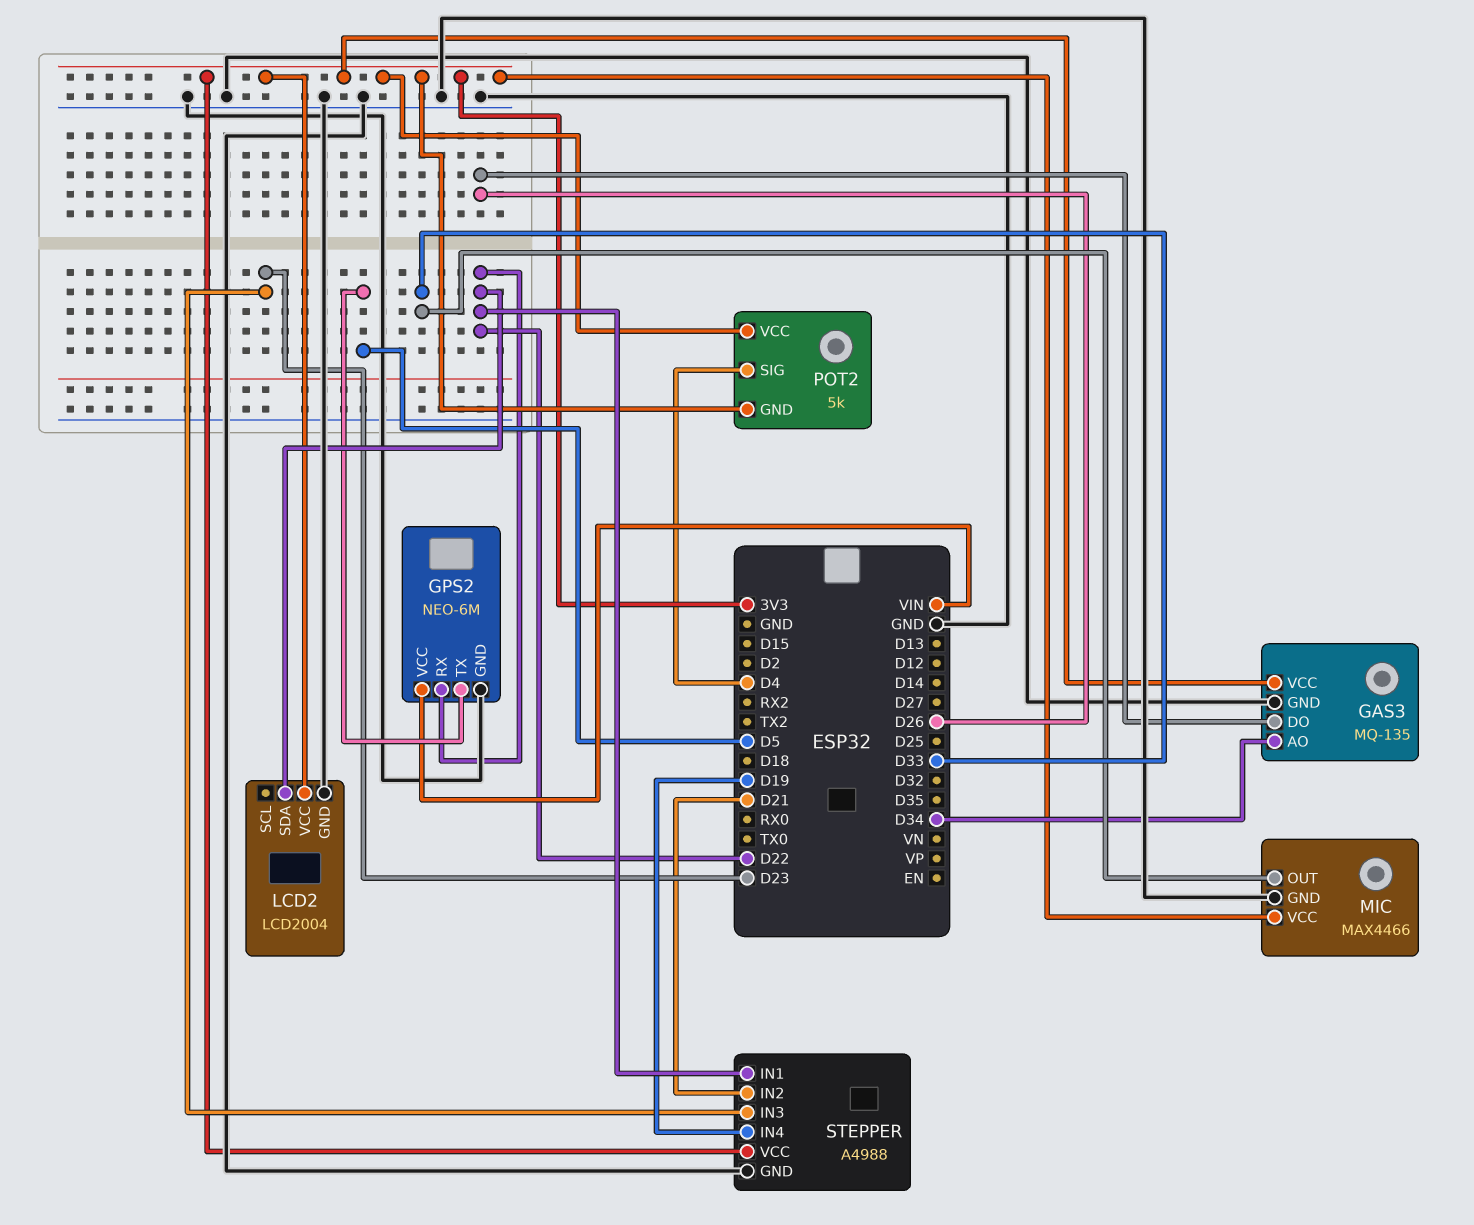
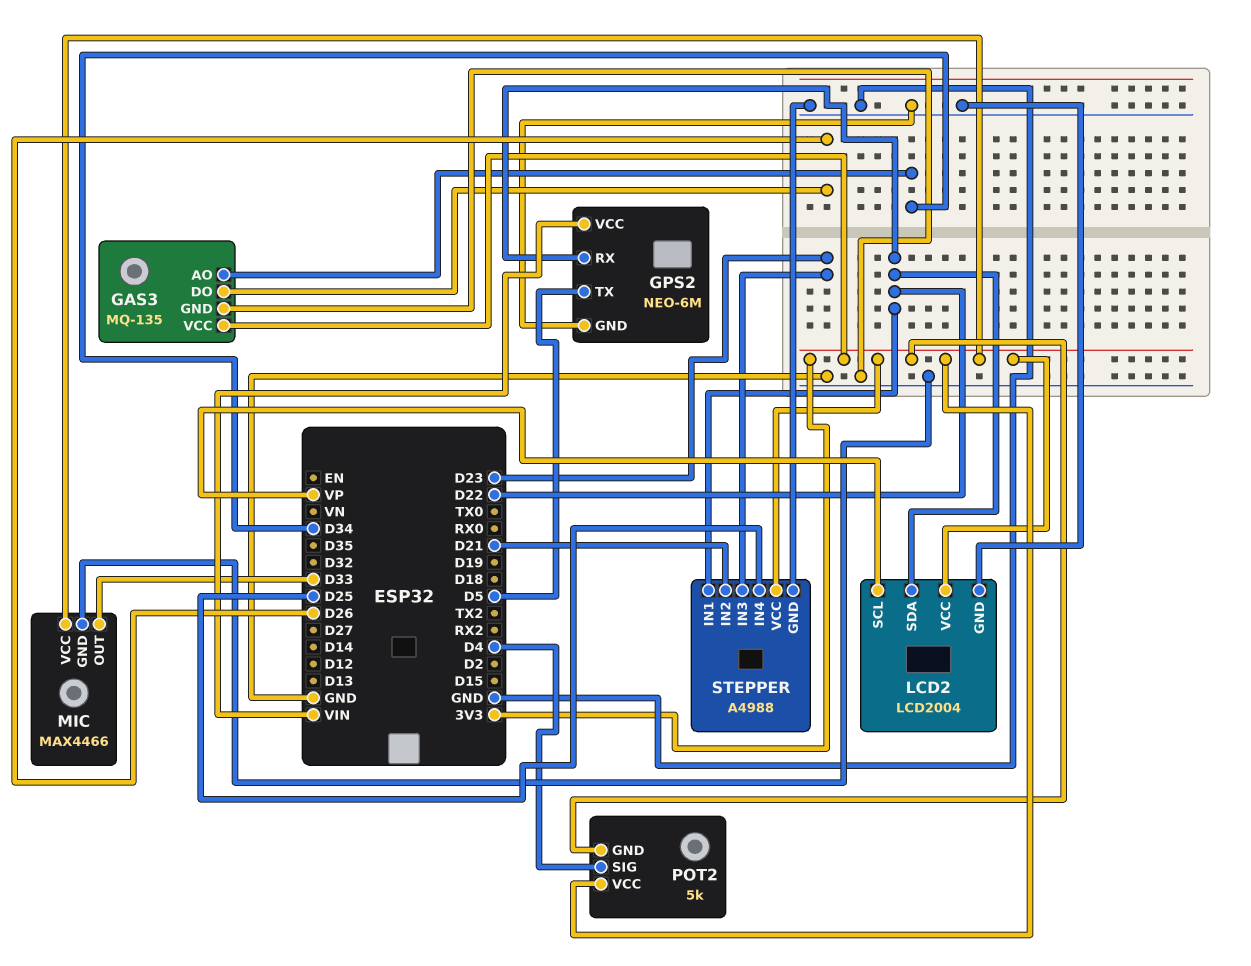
LCD2 pin SCL: none -> VP
STEPPER pin IN4: D19 -> D25

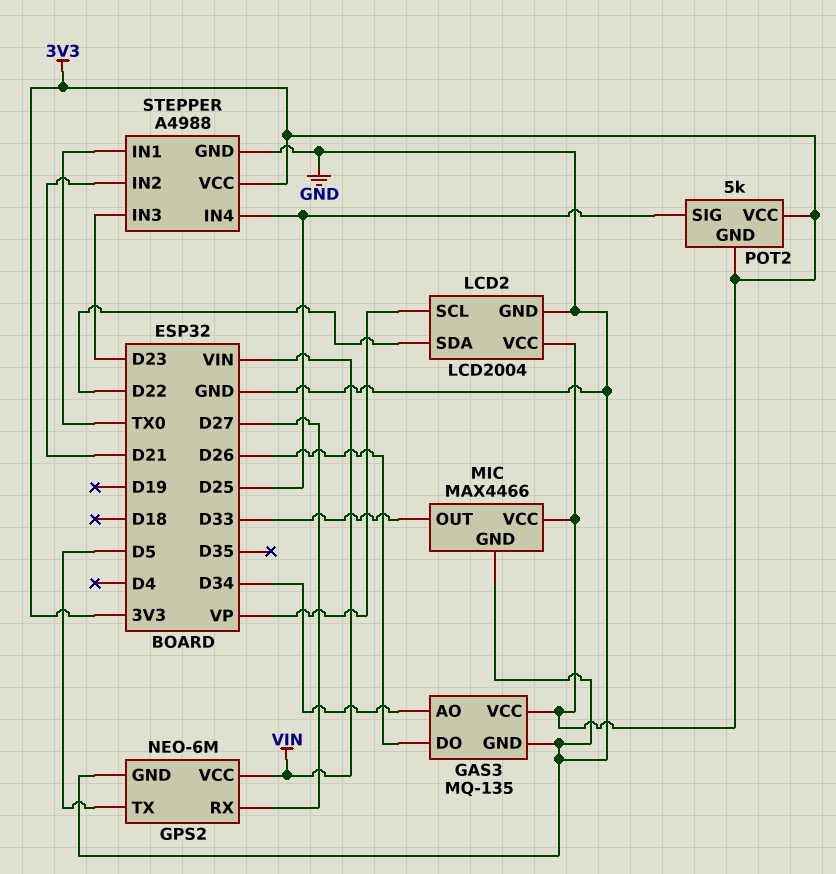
GPS2 pin RX: D22 -> D27
POT2 pin SIG: D4 -> D25
STEPPER pin IN1: D22 -> TX0

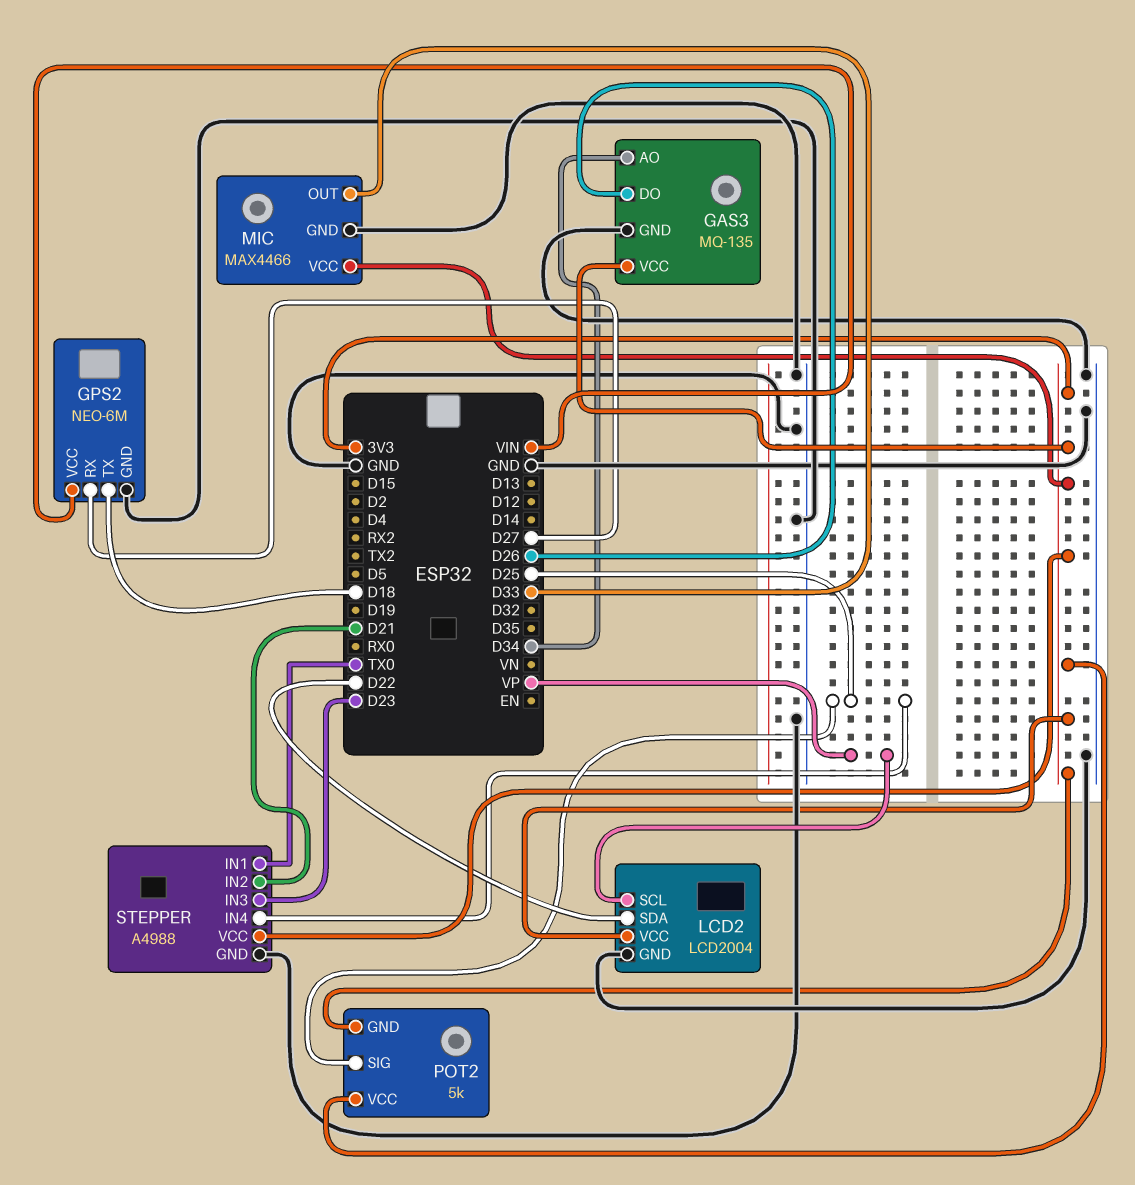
GPS2 pin TX: D5 -> D18

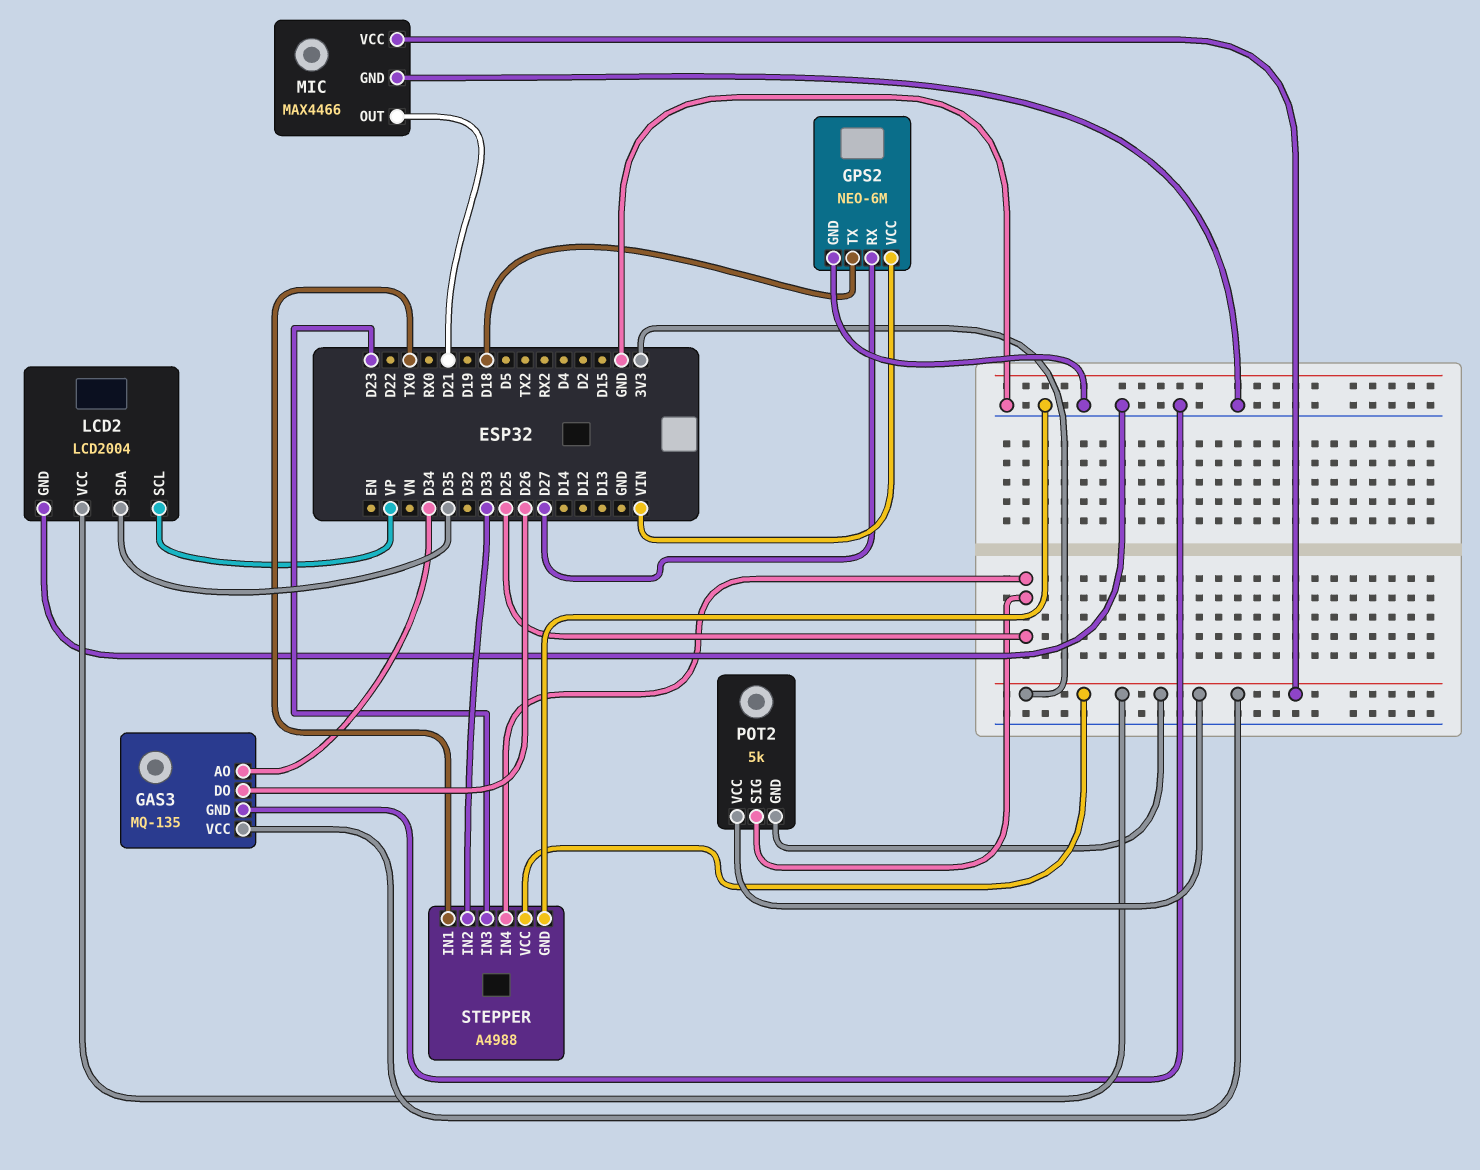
LCD2 pin SDA: D22 -> D35
MIC pin OUT: D33 -> D21
STEPPER pin IN2: D21 -> D33

